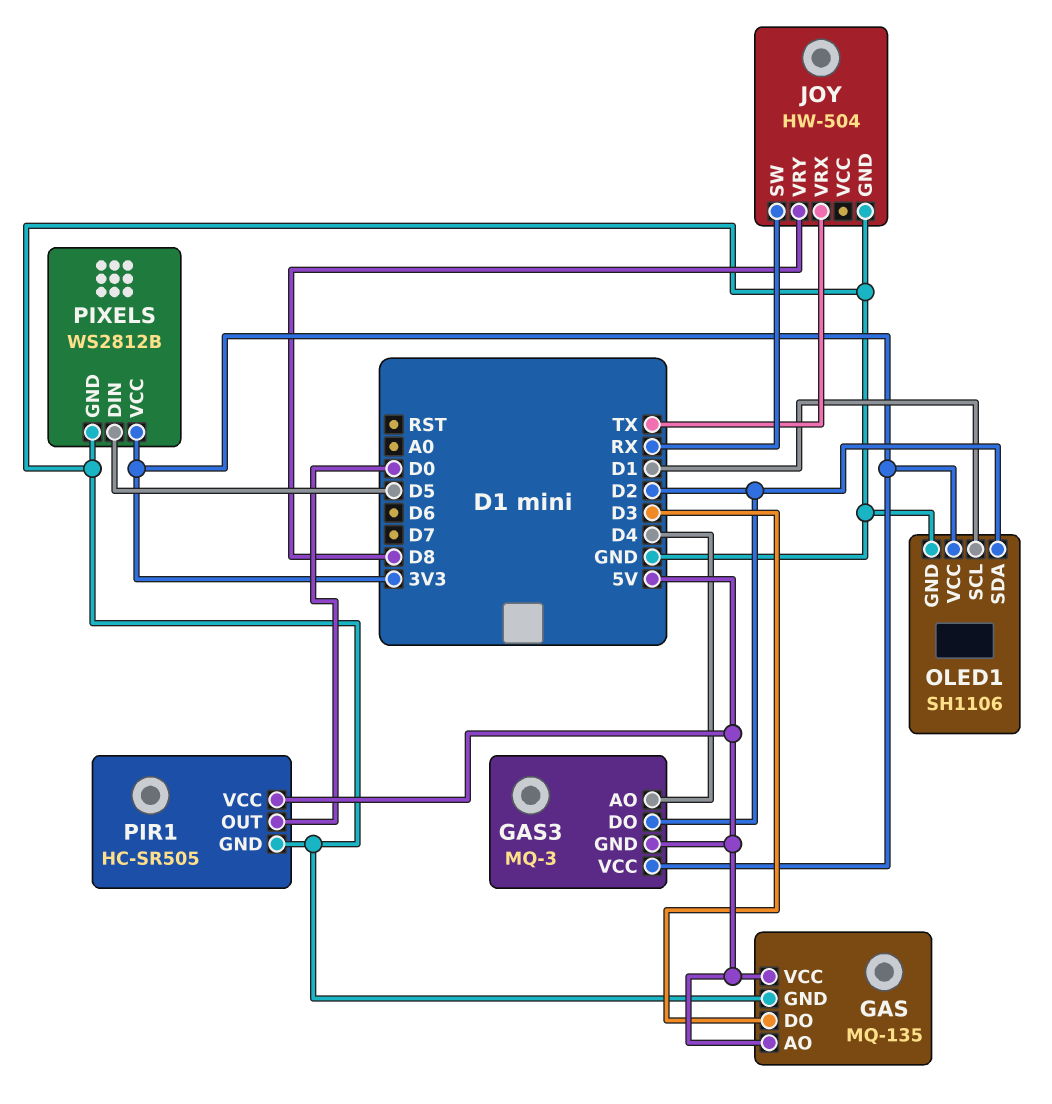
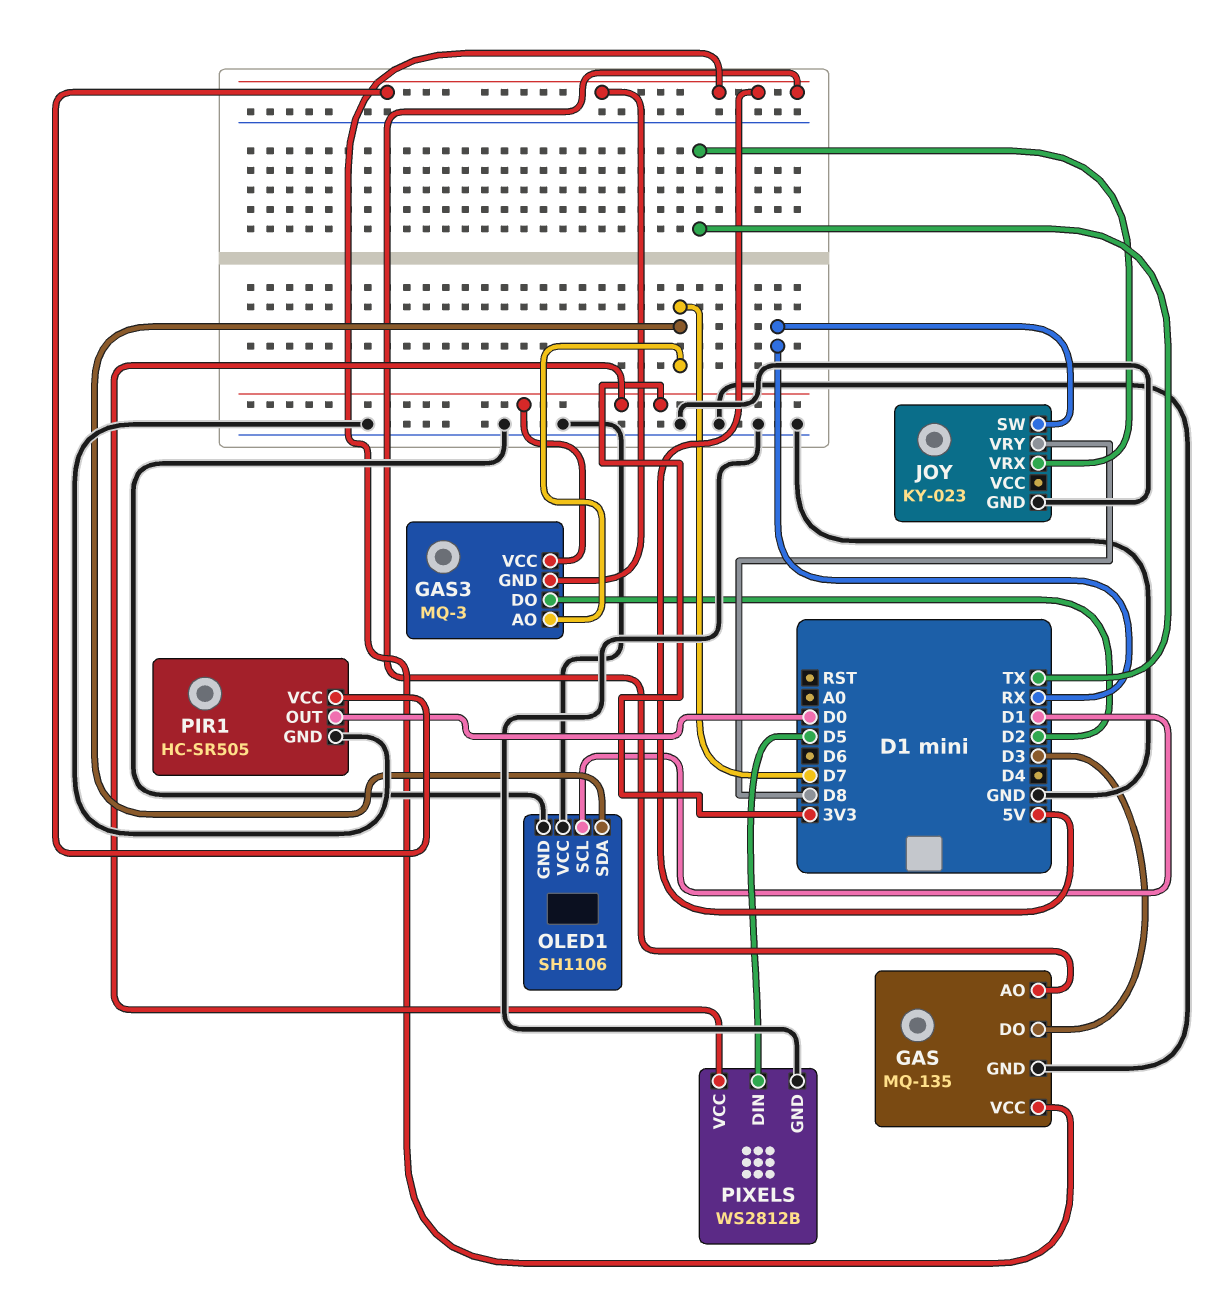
GAS3 pin AO: D4 -> D7
JOY: HW-504 -> KY-023
OLED1 pin SDA: D2 -> D7
OLED1 pin VCC: 3V3 -> GND

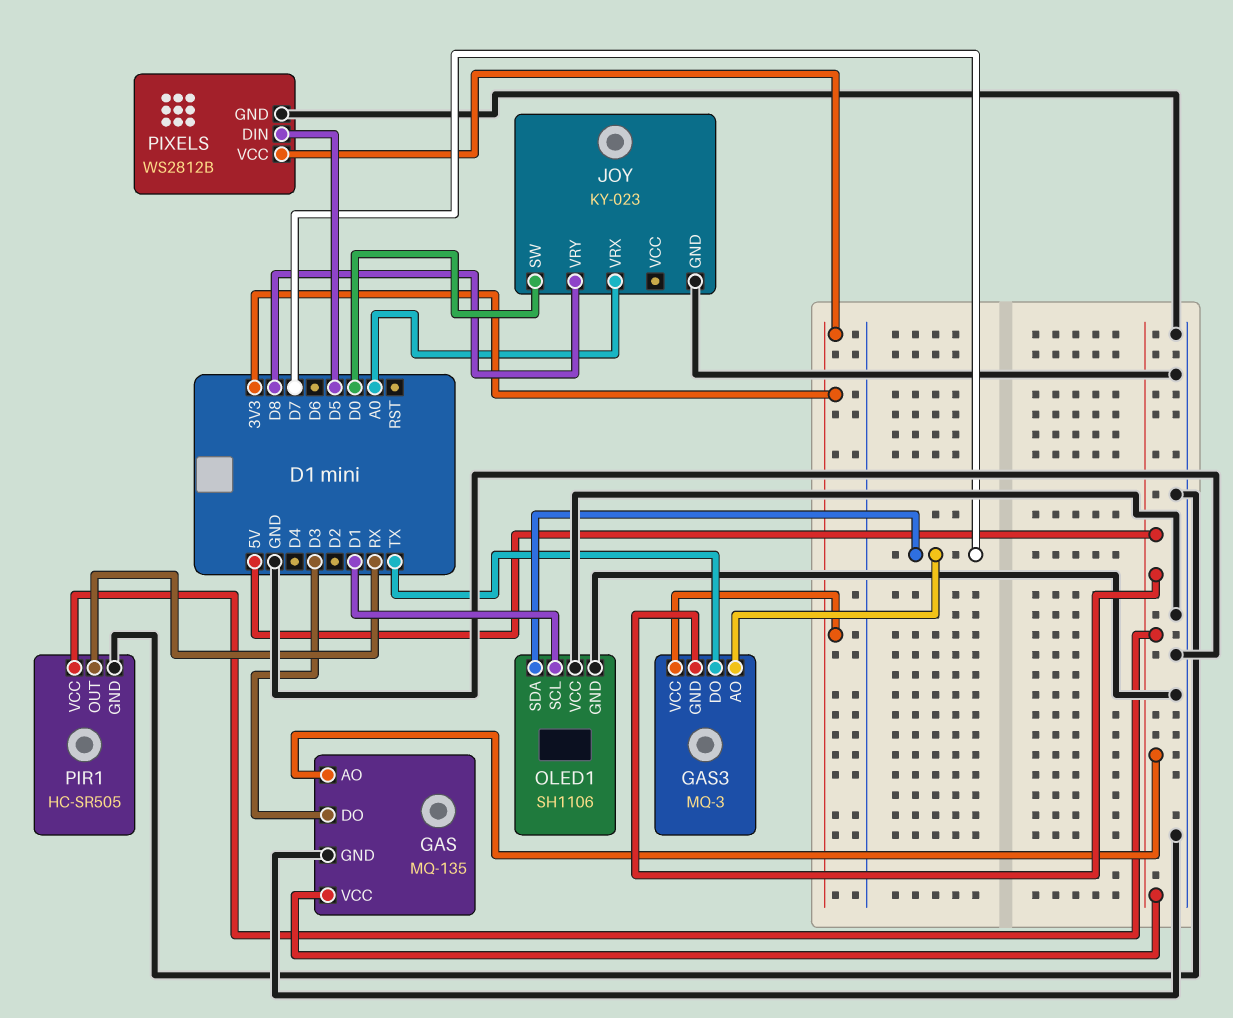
GAS3 pin DO: D2 -> TX
JOY pin SW: RX -> D0
JOY pin VRX: TX -> A0
PIR1 pin OUT: D0 -> RX

